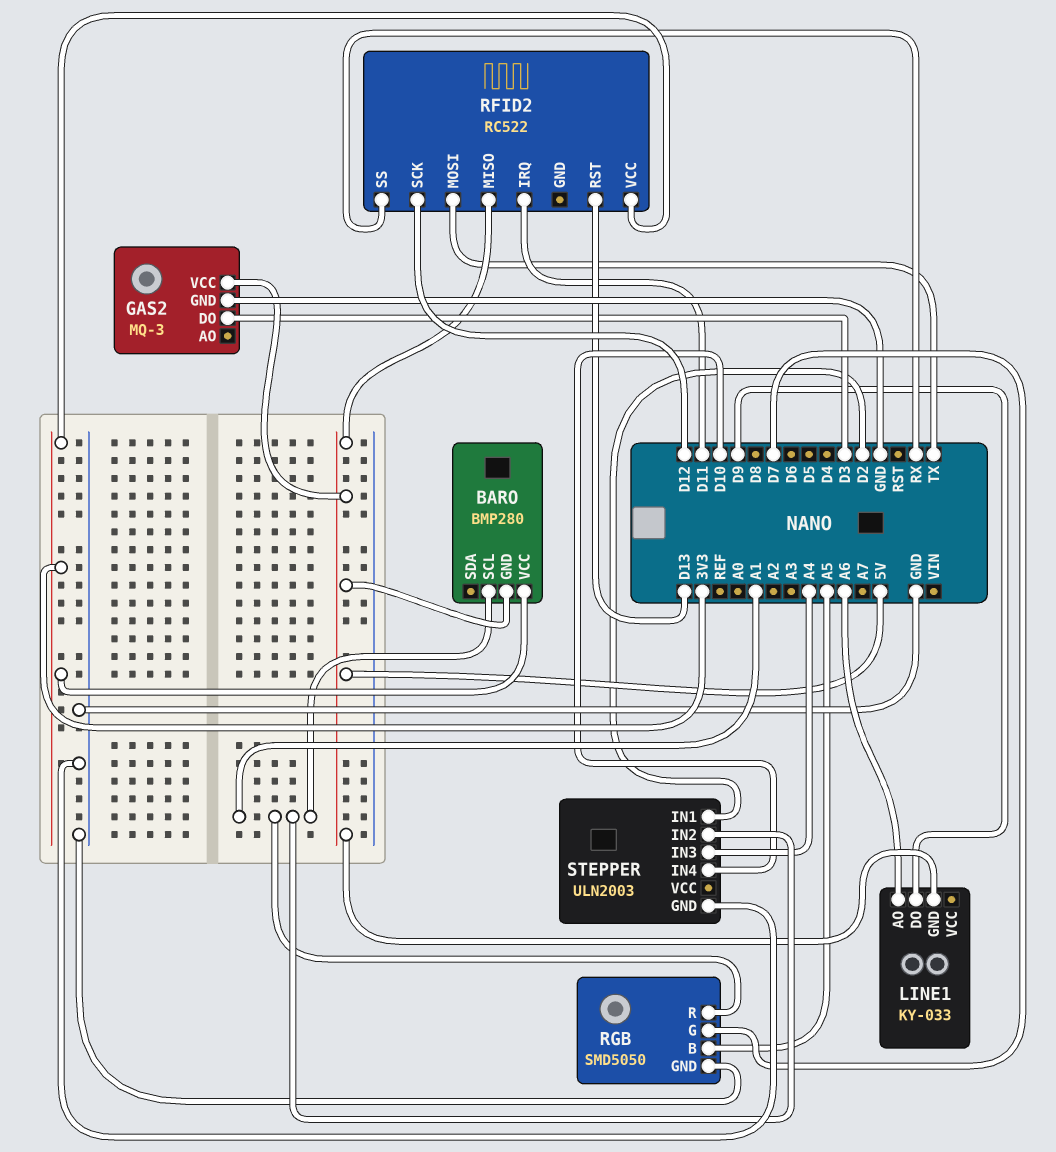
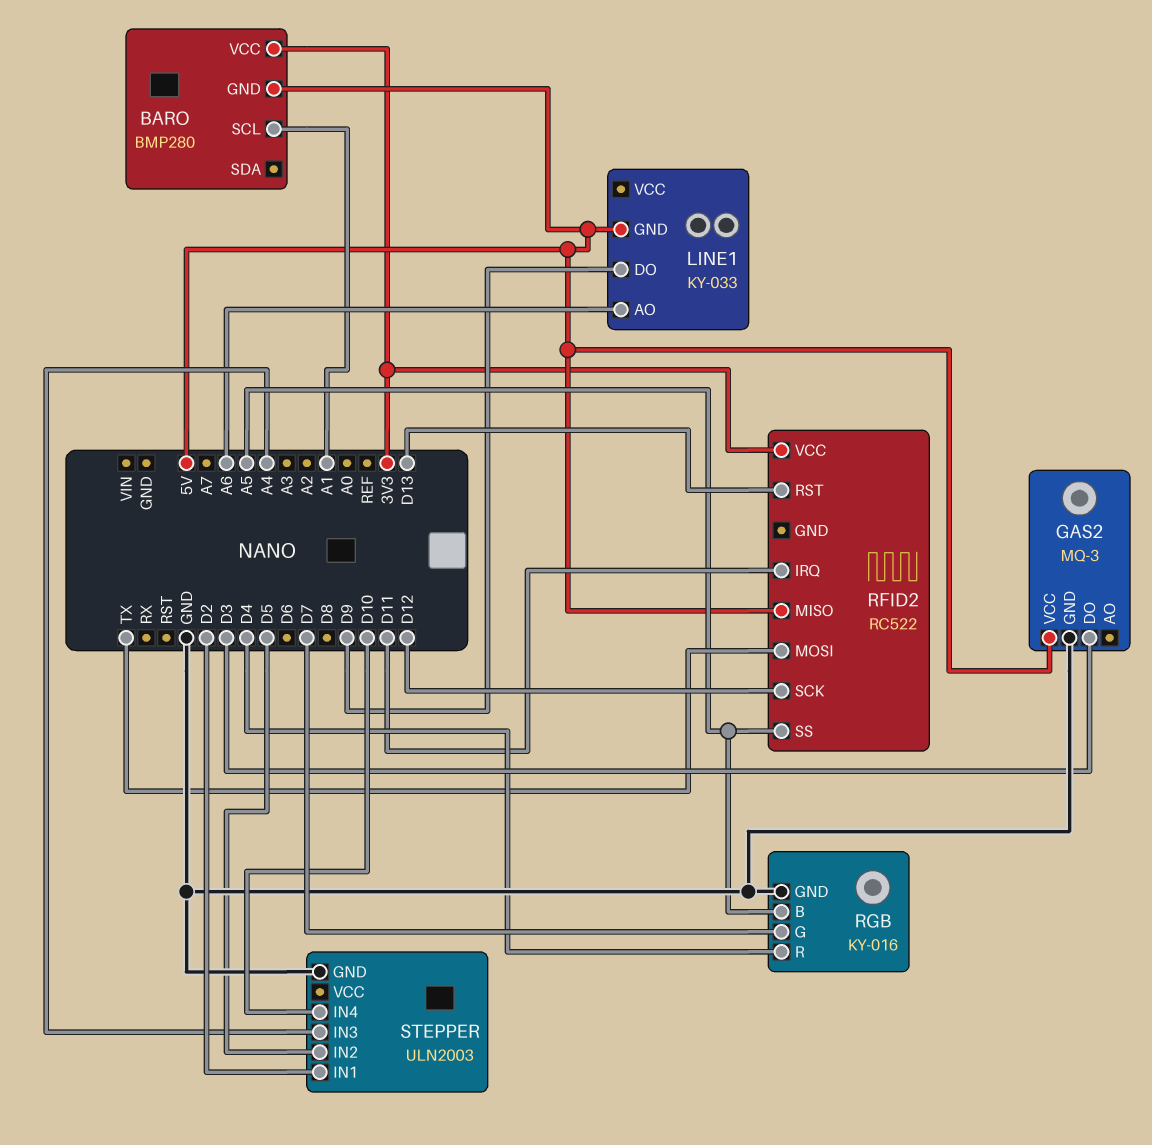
RFID2 pin SS: RX -> A5
RGB: SMD5050 -> KY-016
RGB pin R: A1 -> D4
STEPPER pin IN2: A1 -> D5

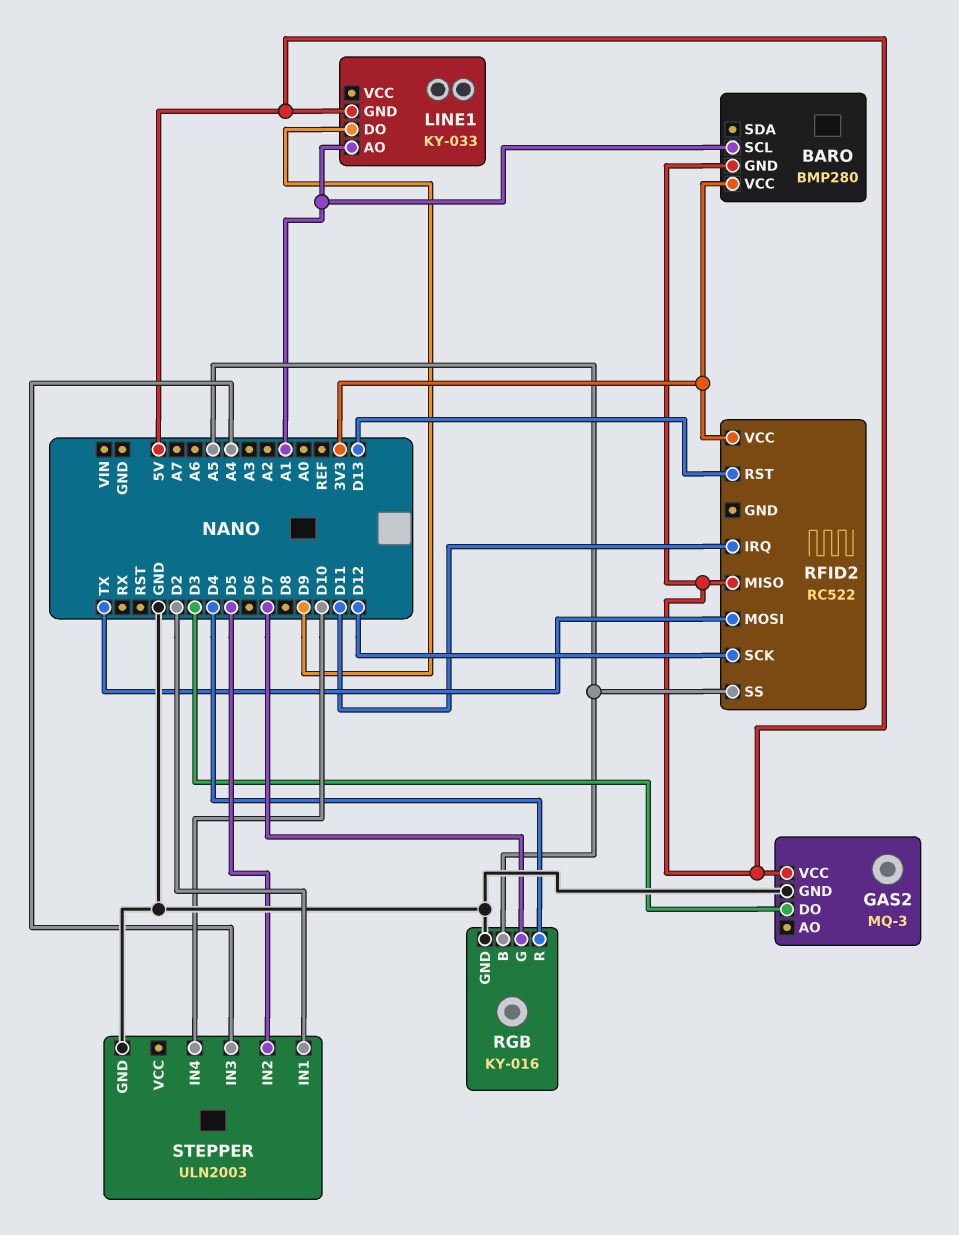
LINE1 pin AO: A6 -> A1

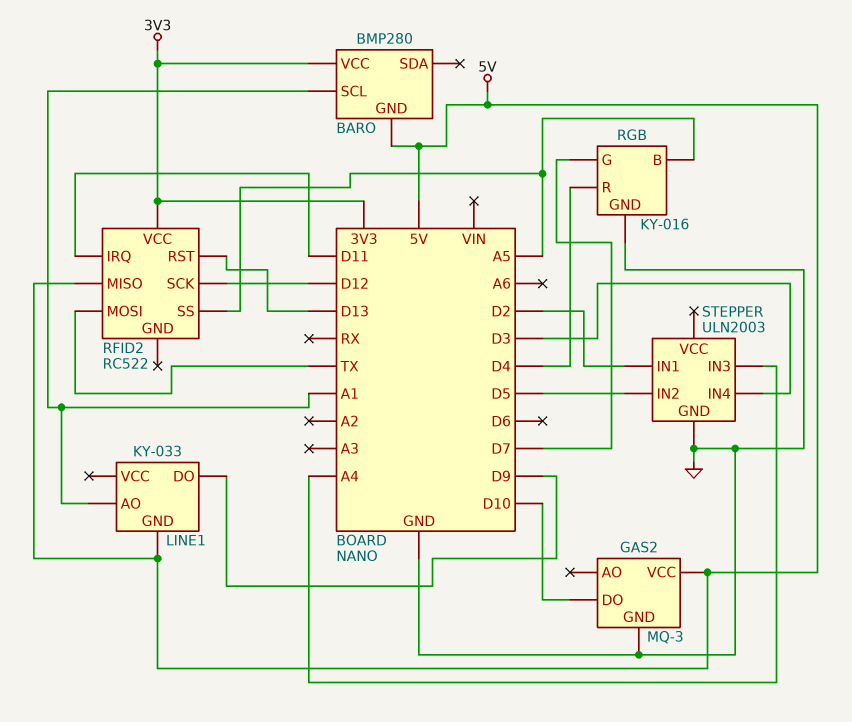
GAS2 pin DO: D3 -> D10
STEPPER pin IN4: D10 -> D3

